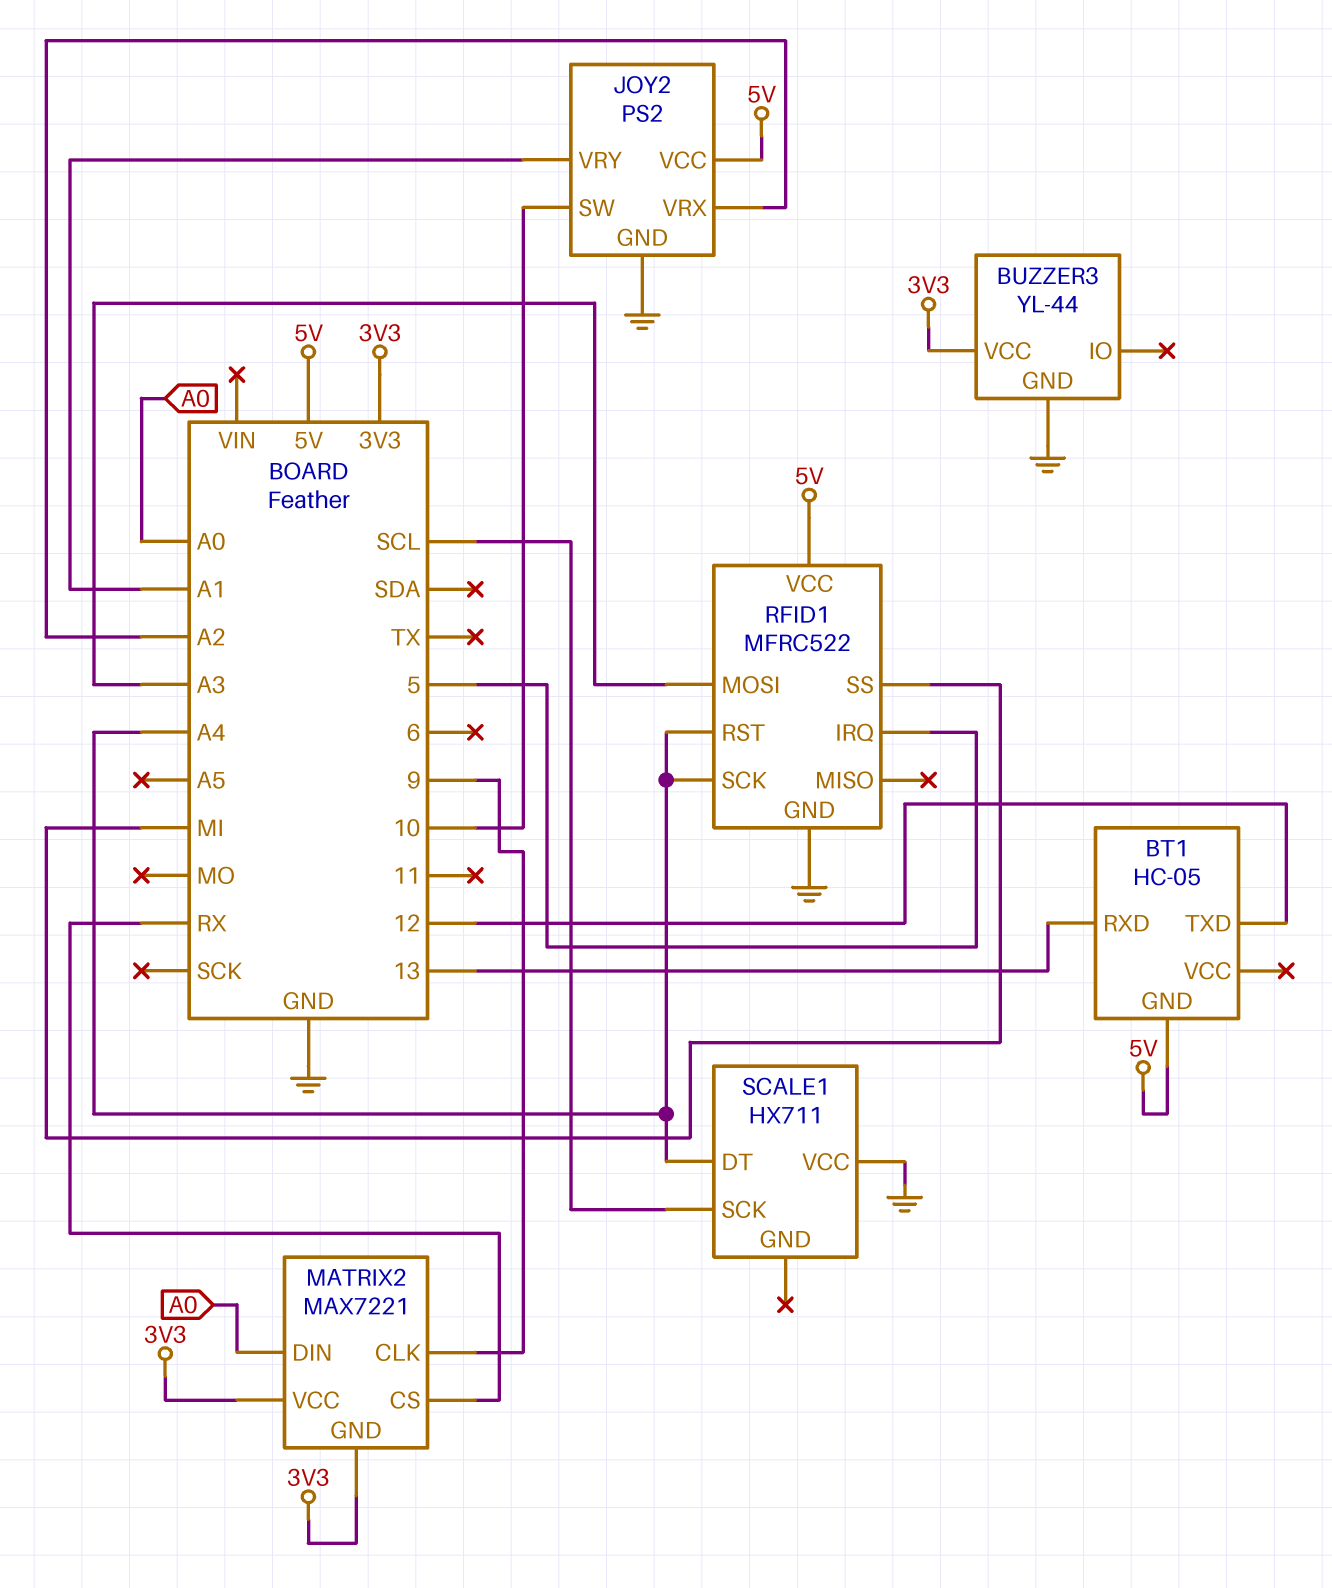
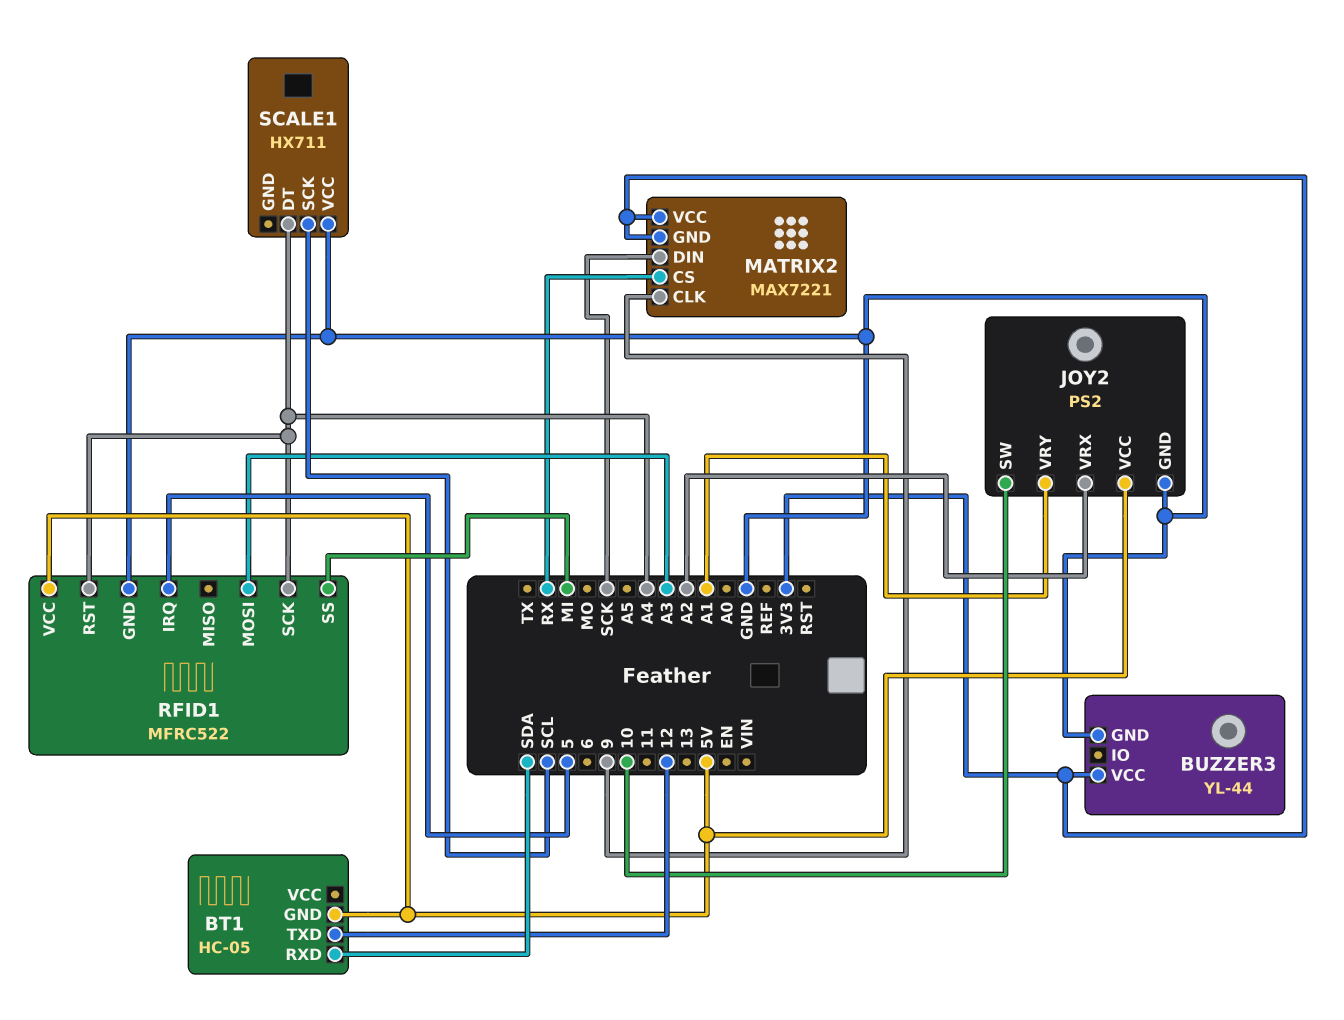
BT1 pin RXD: 13 -> SDA
MATRIX2 pin DIN: A0 -> SCK

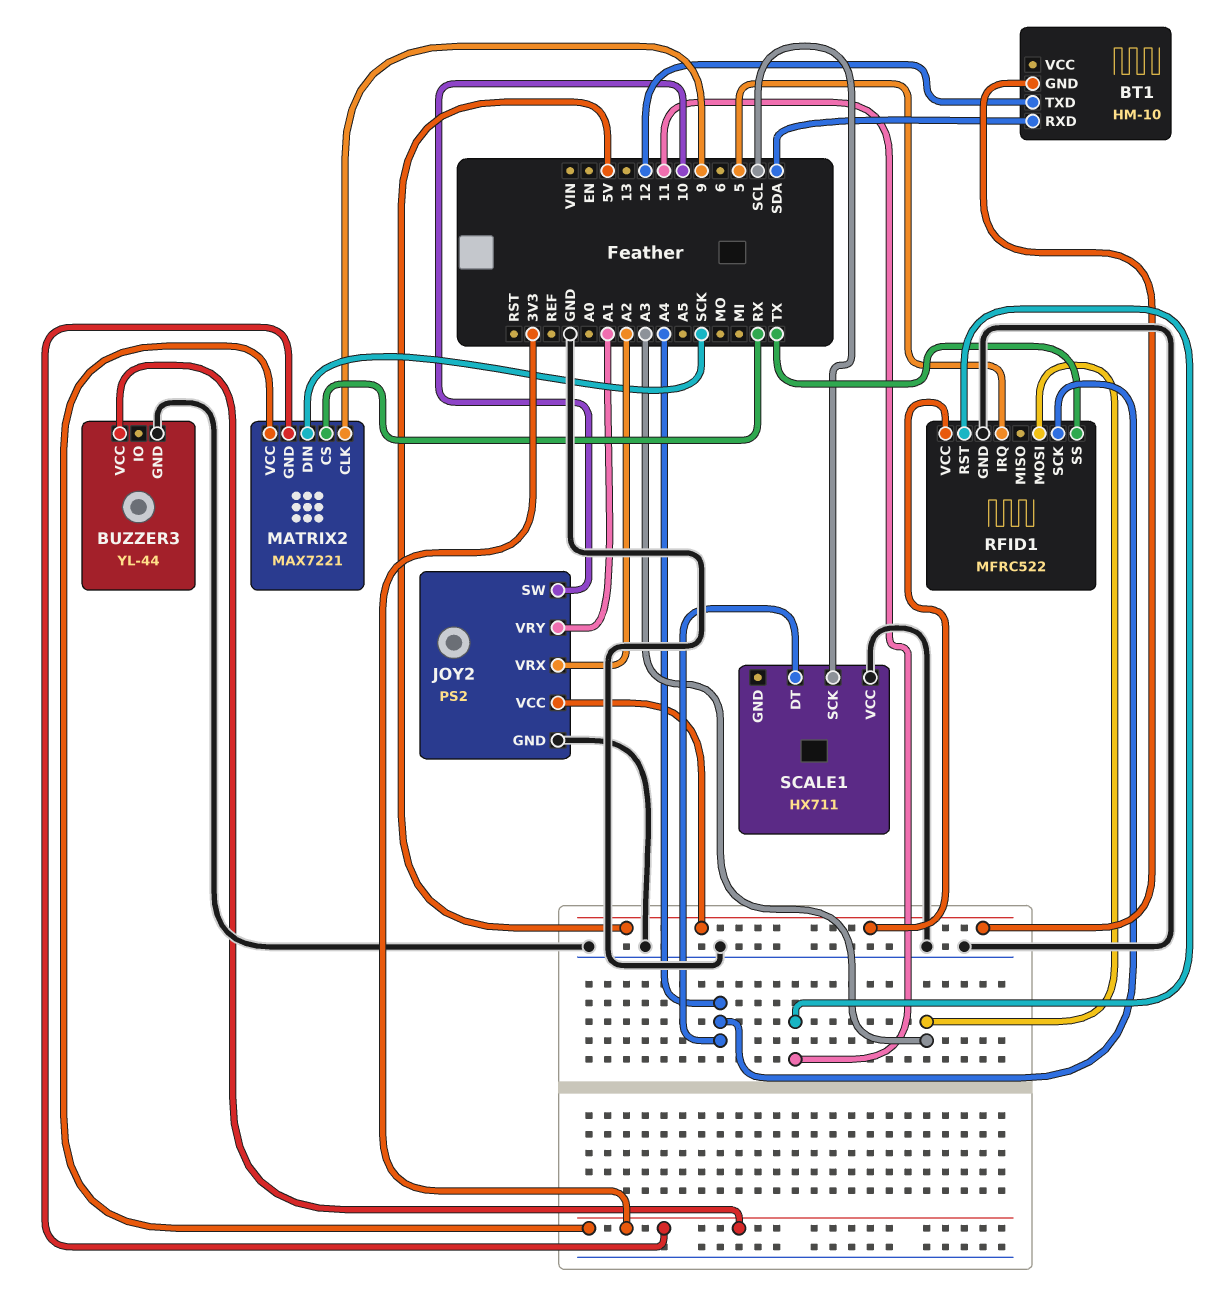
BT1: HC-05 -> HM-10
RFID1 pin RST: A4 -> 11
RFID1 pin SS: MI -> TX

